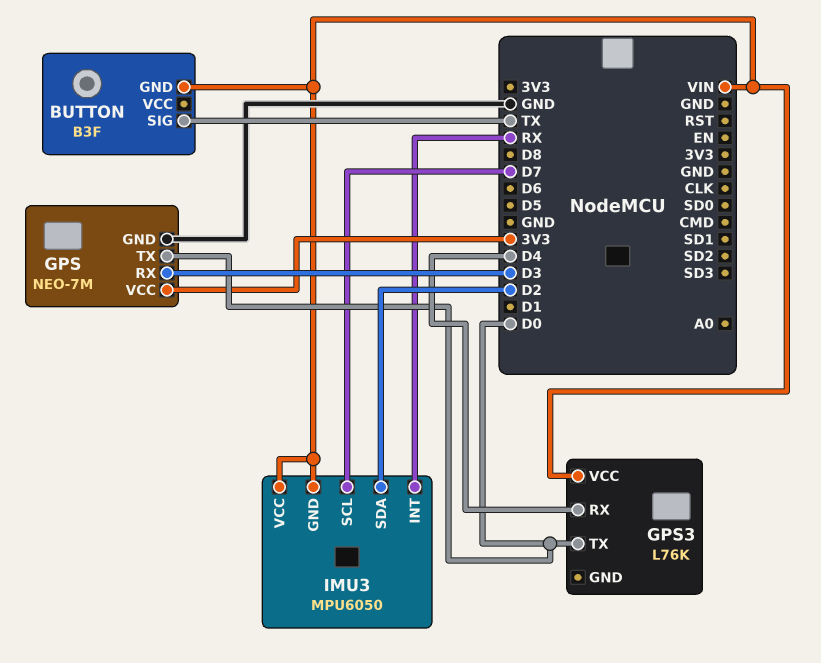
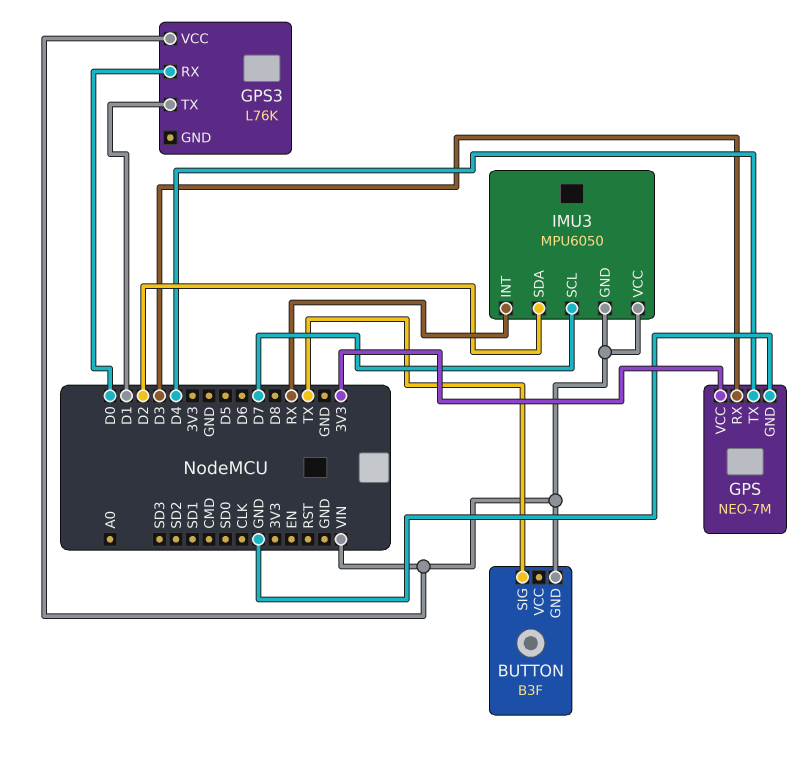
GPS pin TX: D0 -> D4
GPS3 pin RX: D4 -> D0
GPS3 pin TX: D0 -> D1

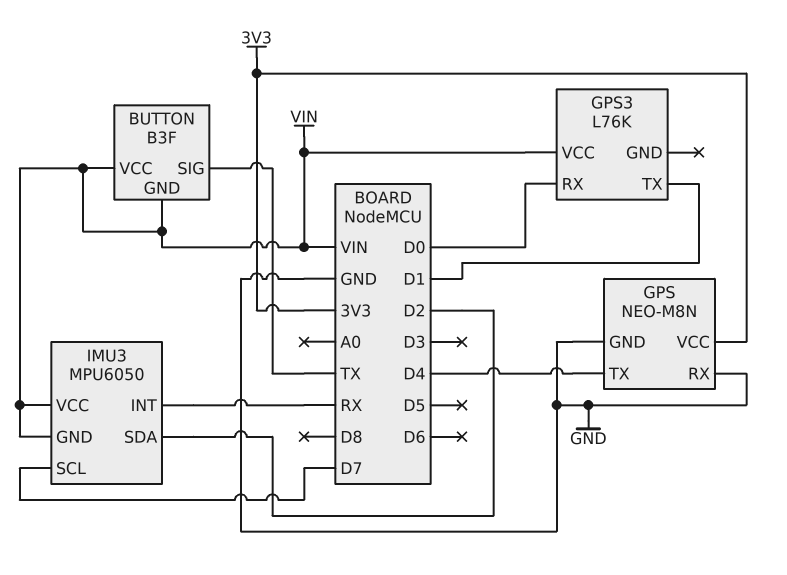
BUTTON pin VCC: none -> VIN
GPS: NEO-7M -> NEO-M8N
GPS pin RX: D3 -> GND

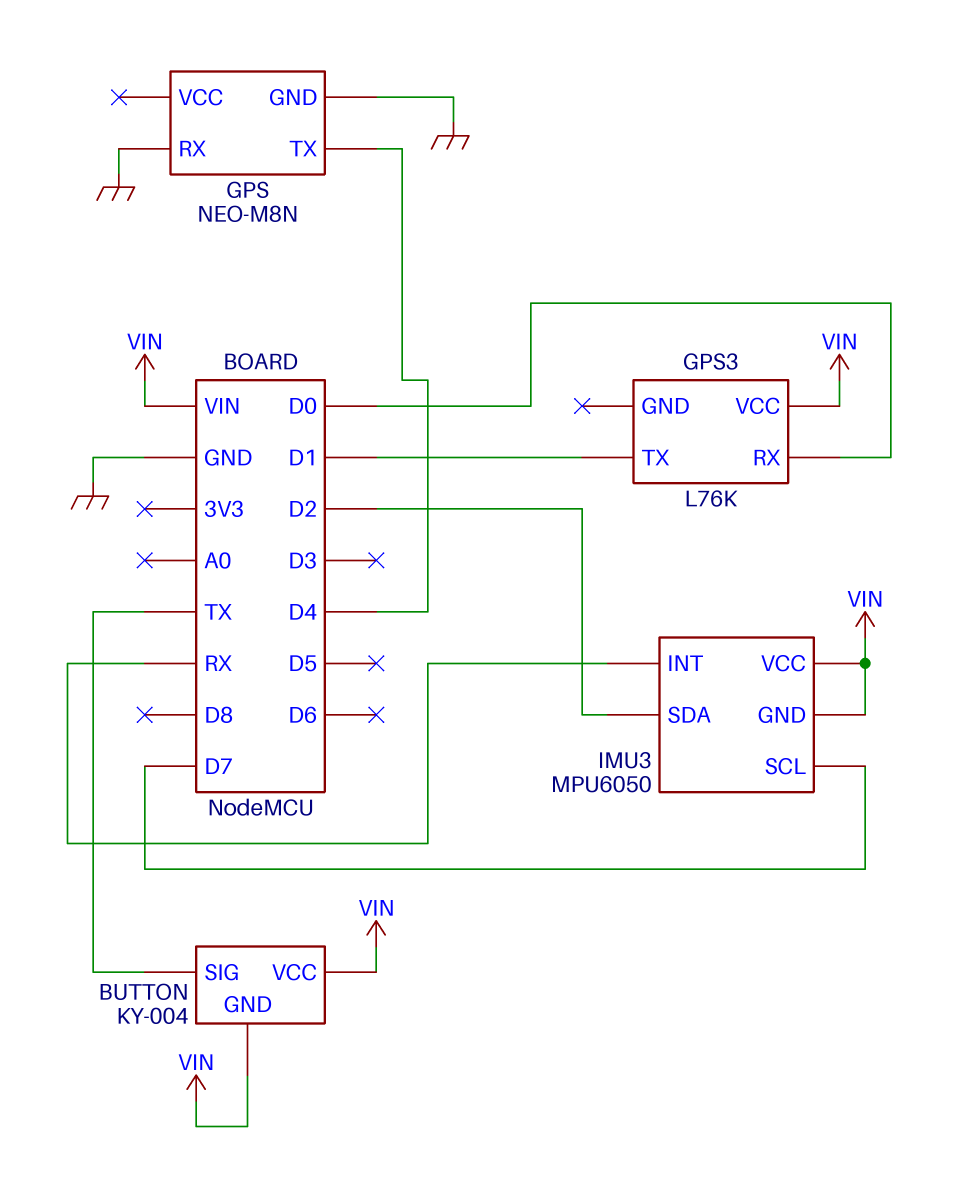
BUTTON: B3F -> KY-004
GPS pin VCC: 3V3 -> none

